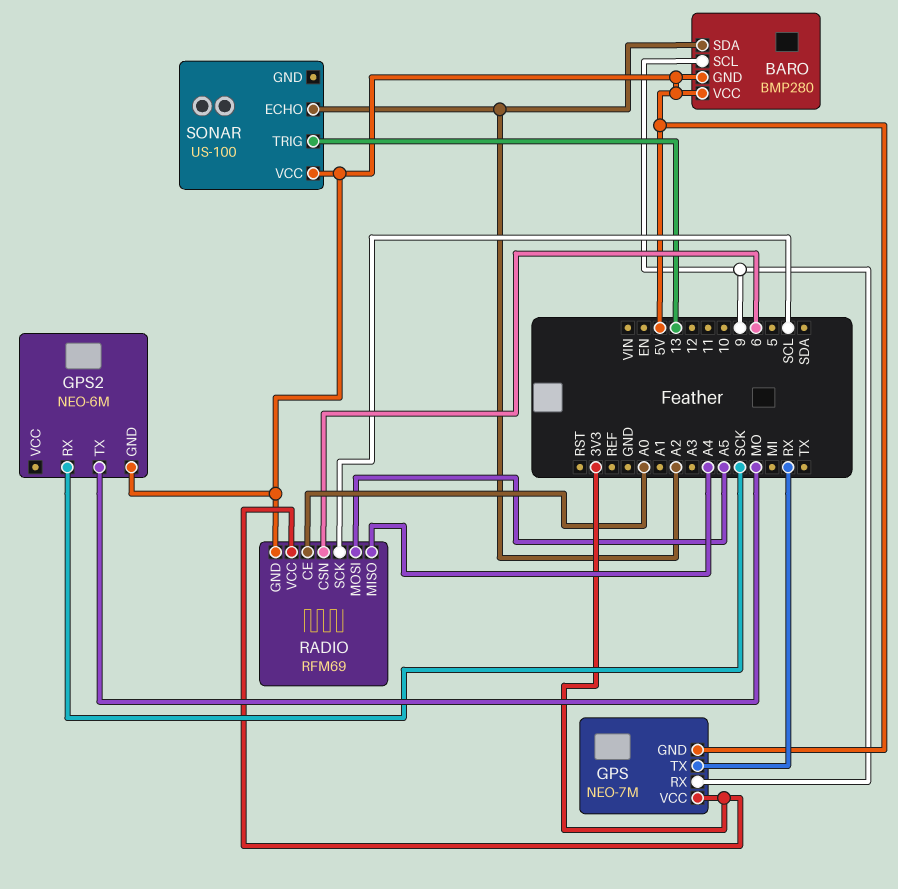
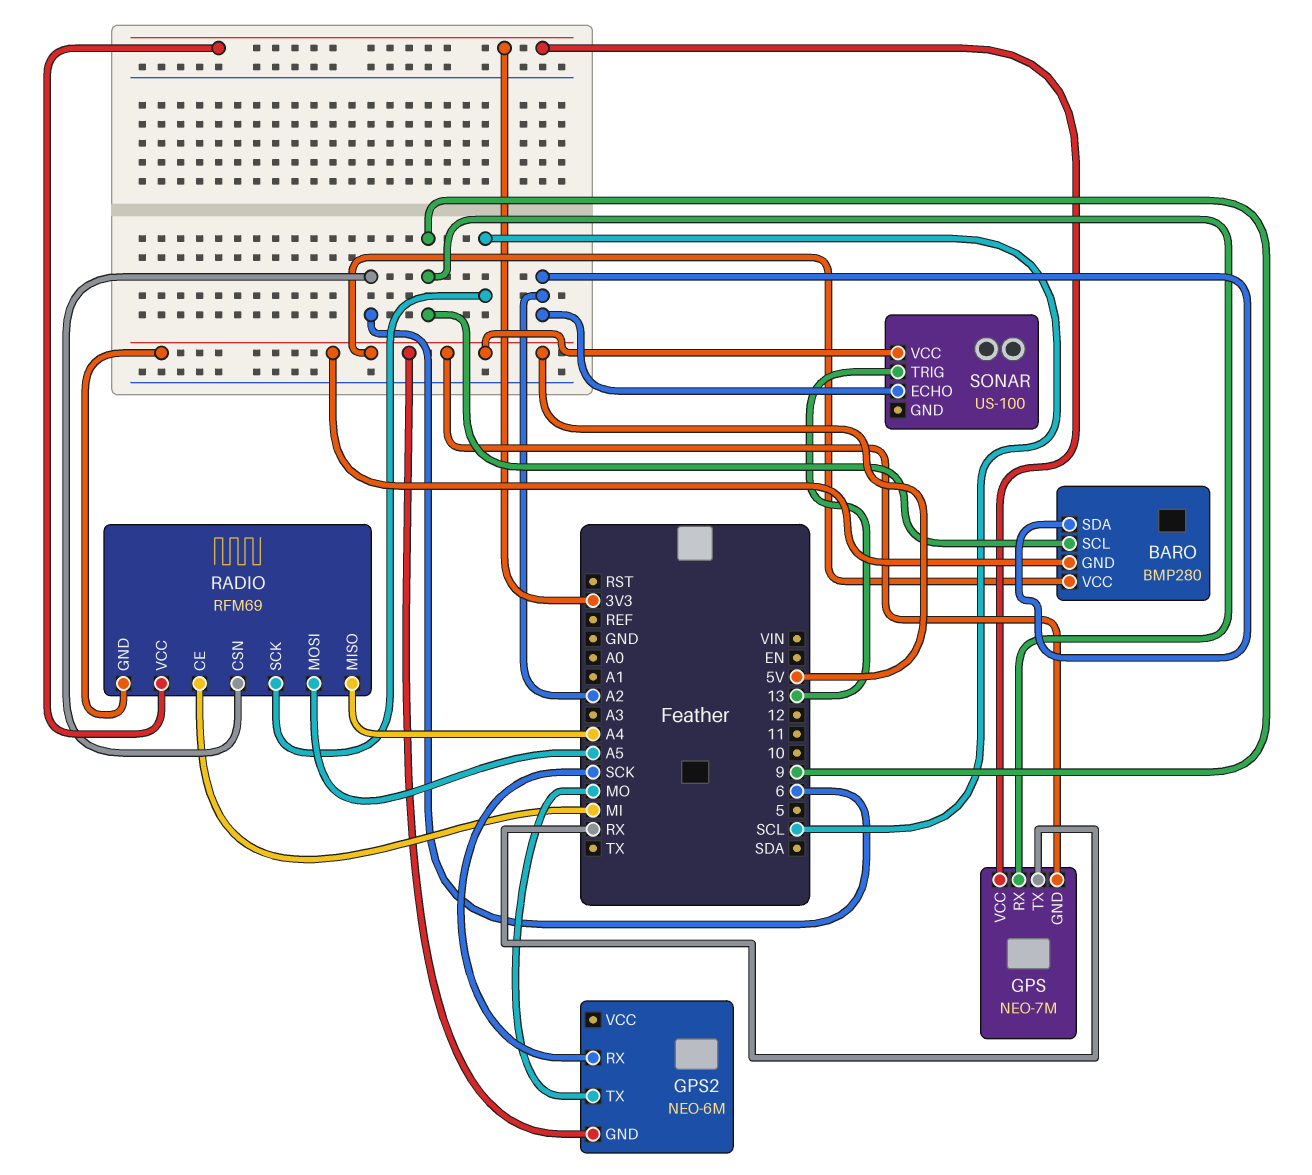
RADIO pin CE: A0 -> MI

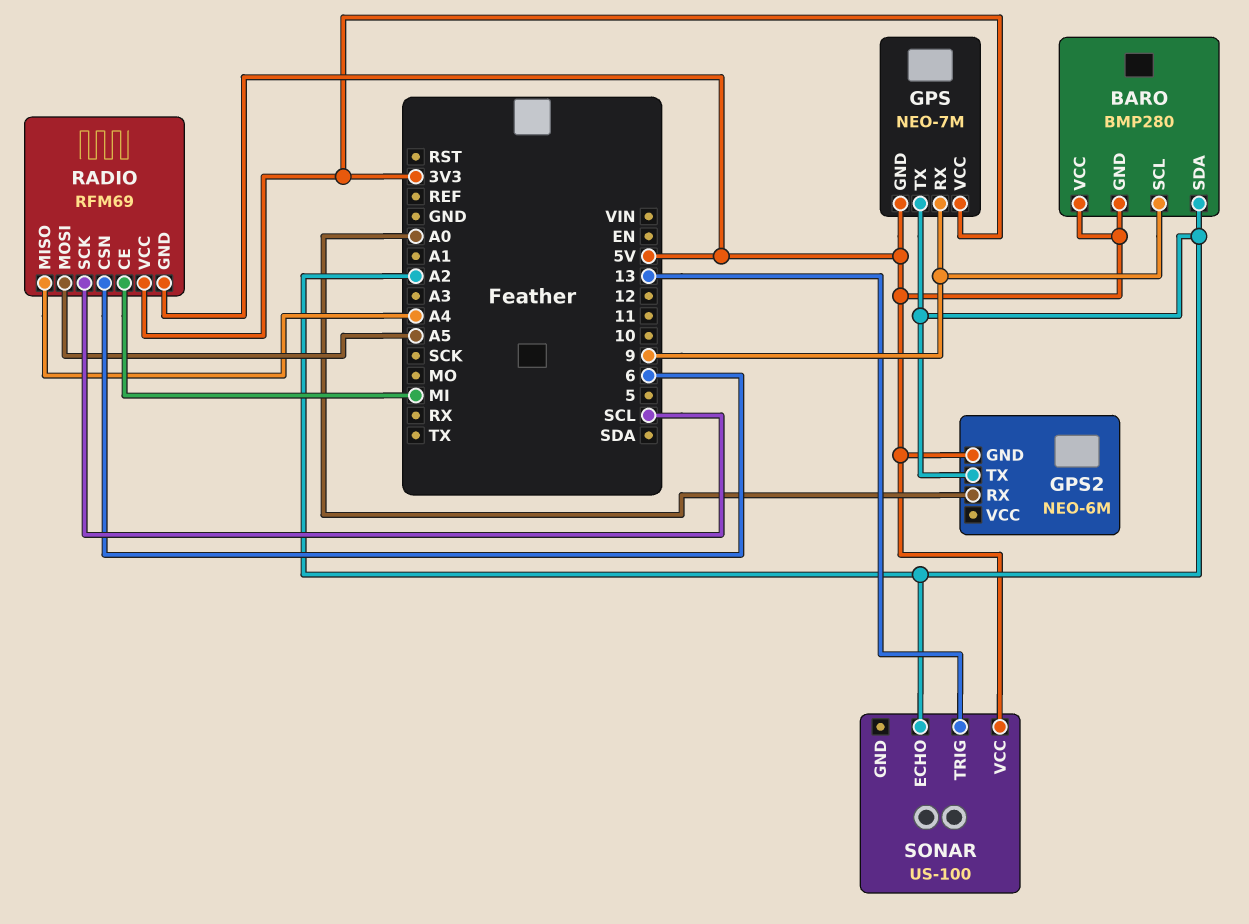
GPS pin TX: RX -> A2
GPS2 pin RX: SCK -> A0
GPS2 pin TX: MO -> A2

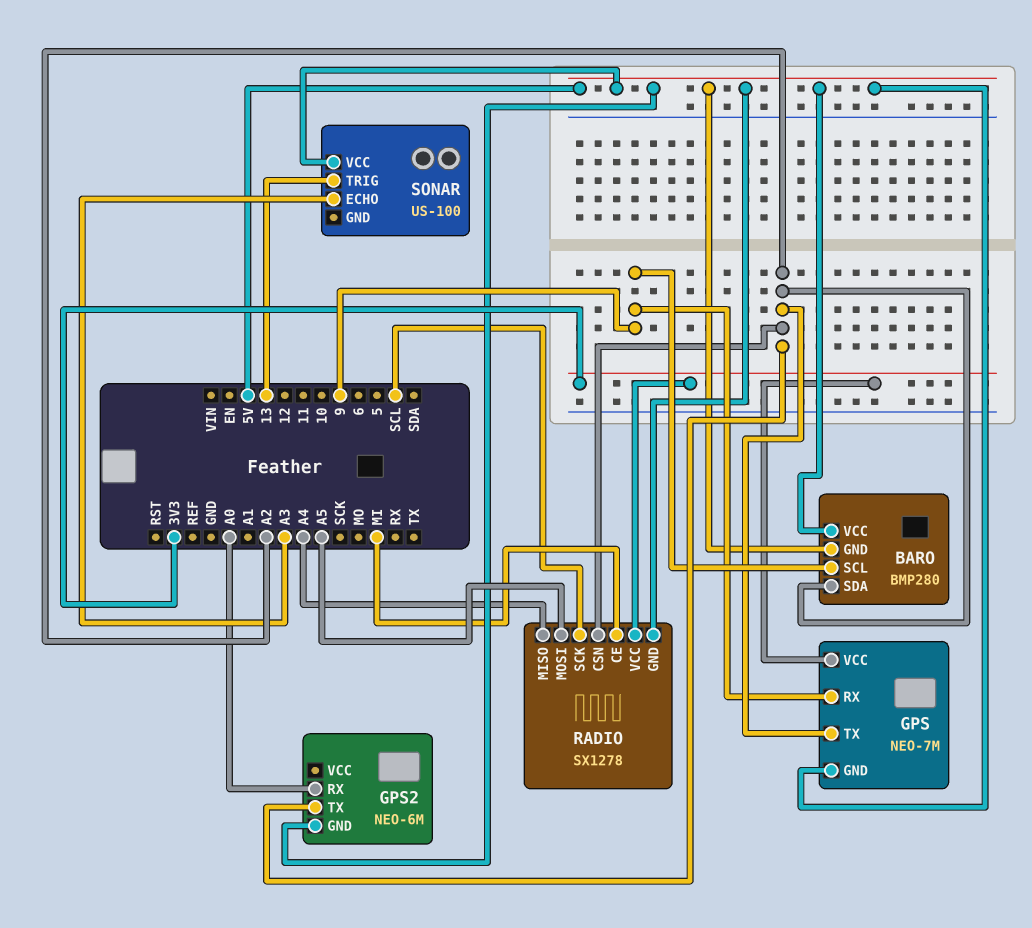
RADIO: RFM69 -> SX1278
RADIO pin CSN: 6 -> A2
SONAR pin ECHO: A2 -> A3

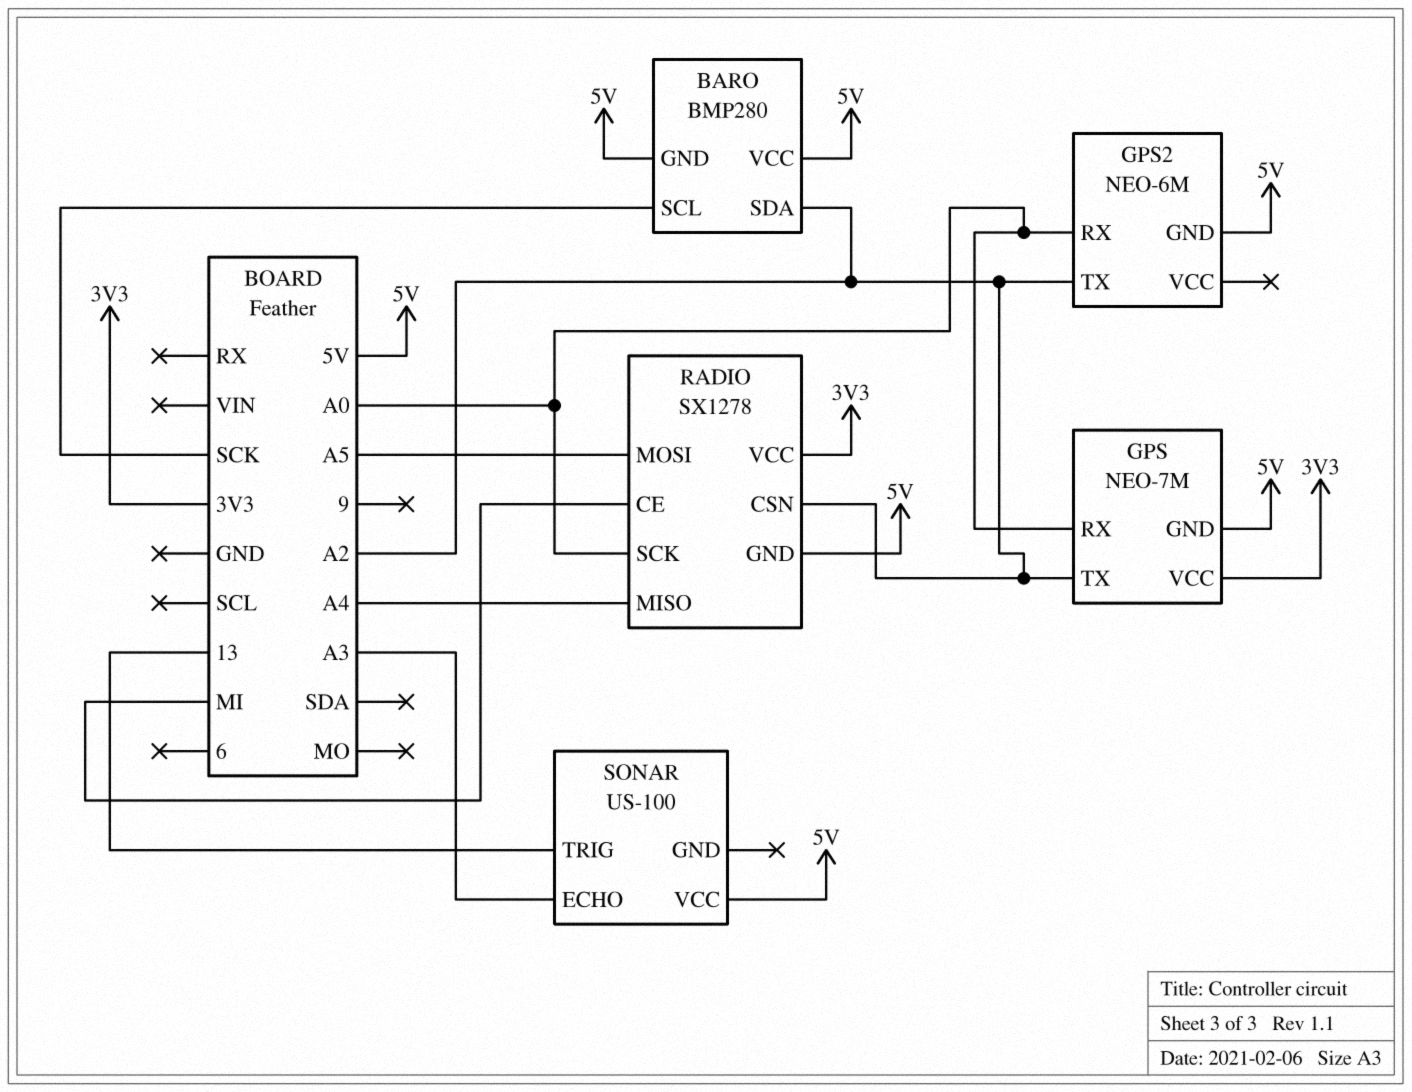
BARO pin SCL: 9 -> SCK
GPS pin RX: 9 -> A0
RADIO pin SCK: SCL -> A0

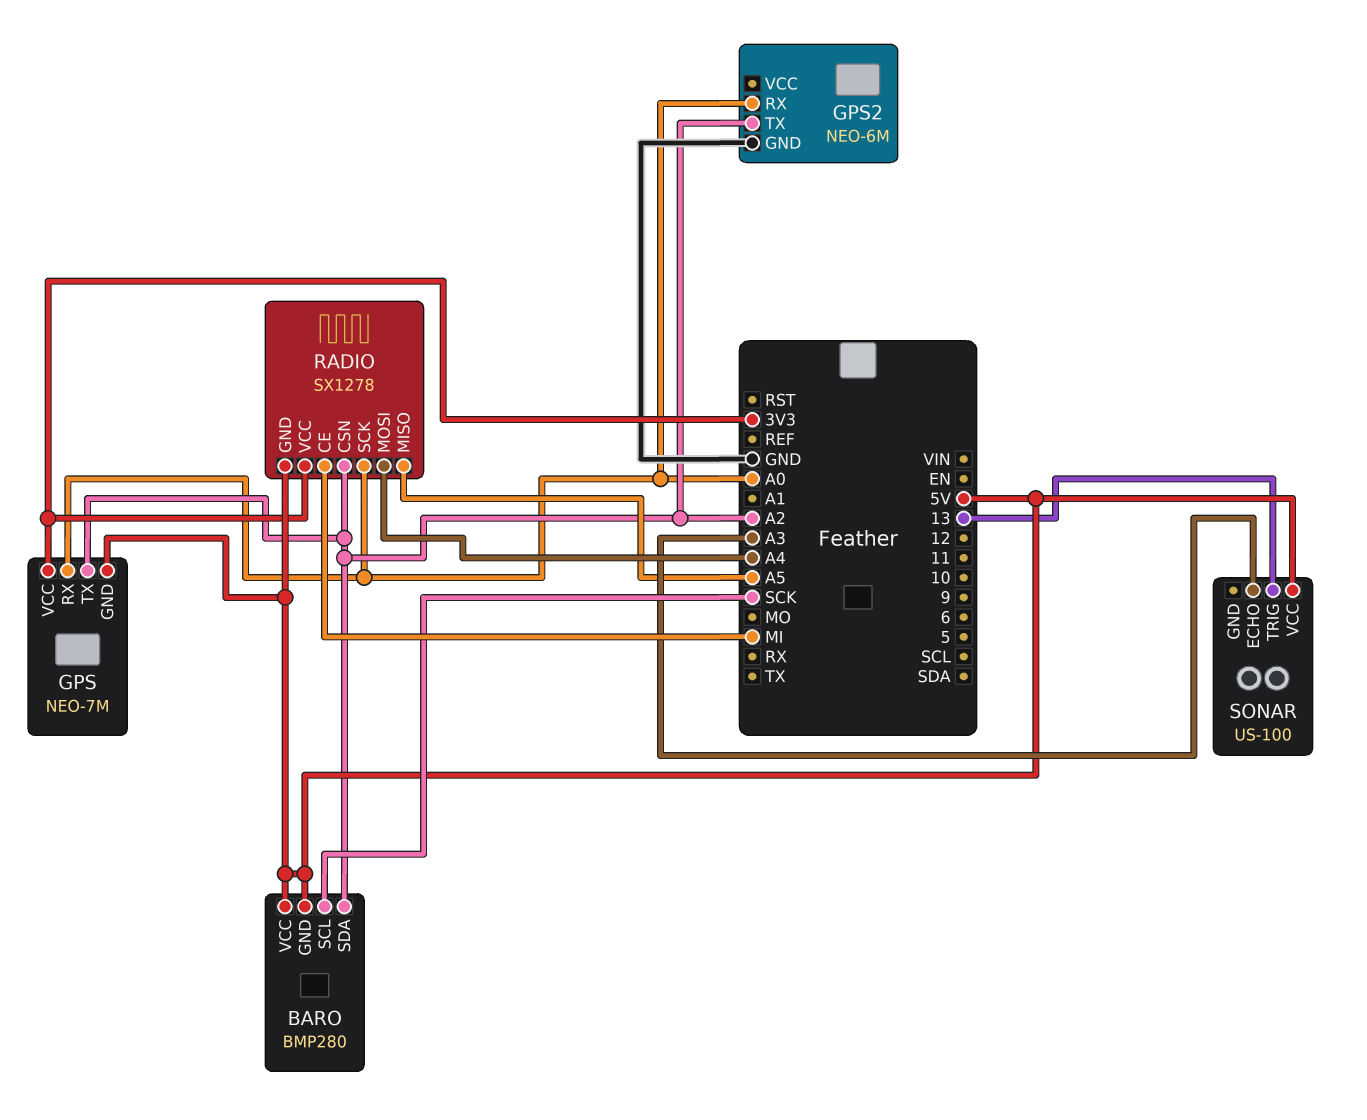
GPS2 pin GND: 5V -> GND
RADIO pin MISO: A4 -> A5
RADIO pin MOSI: A5 -> A4

